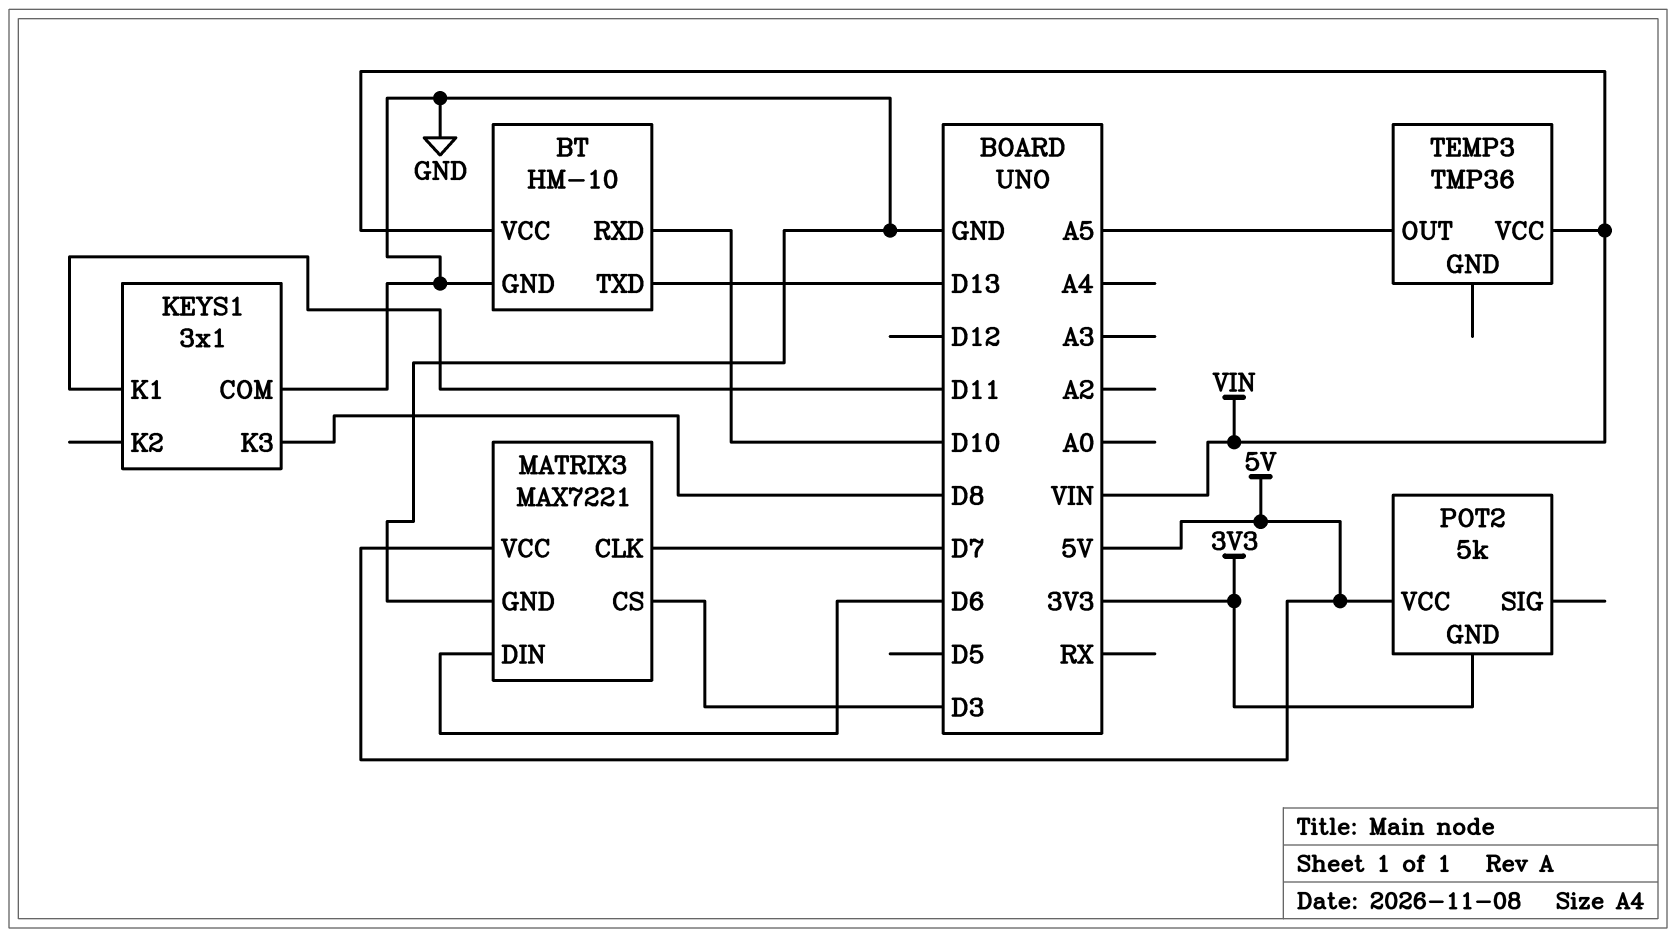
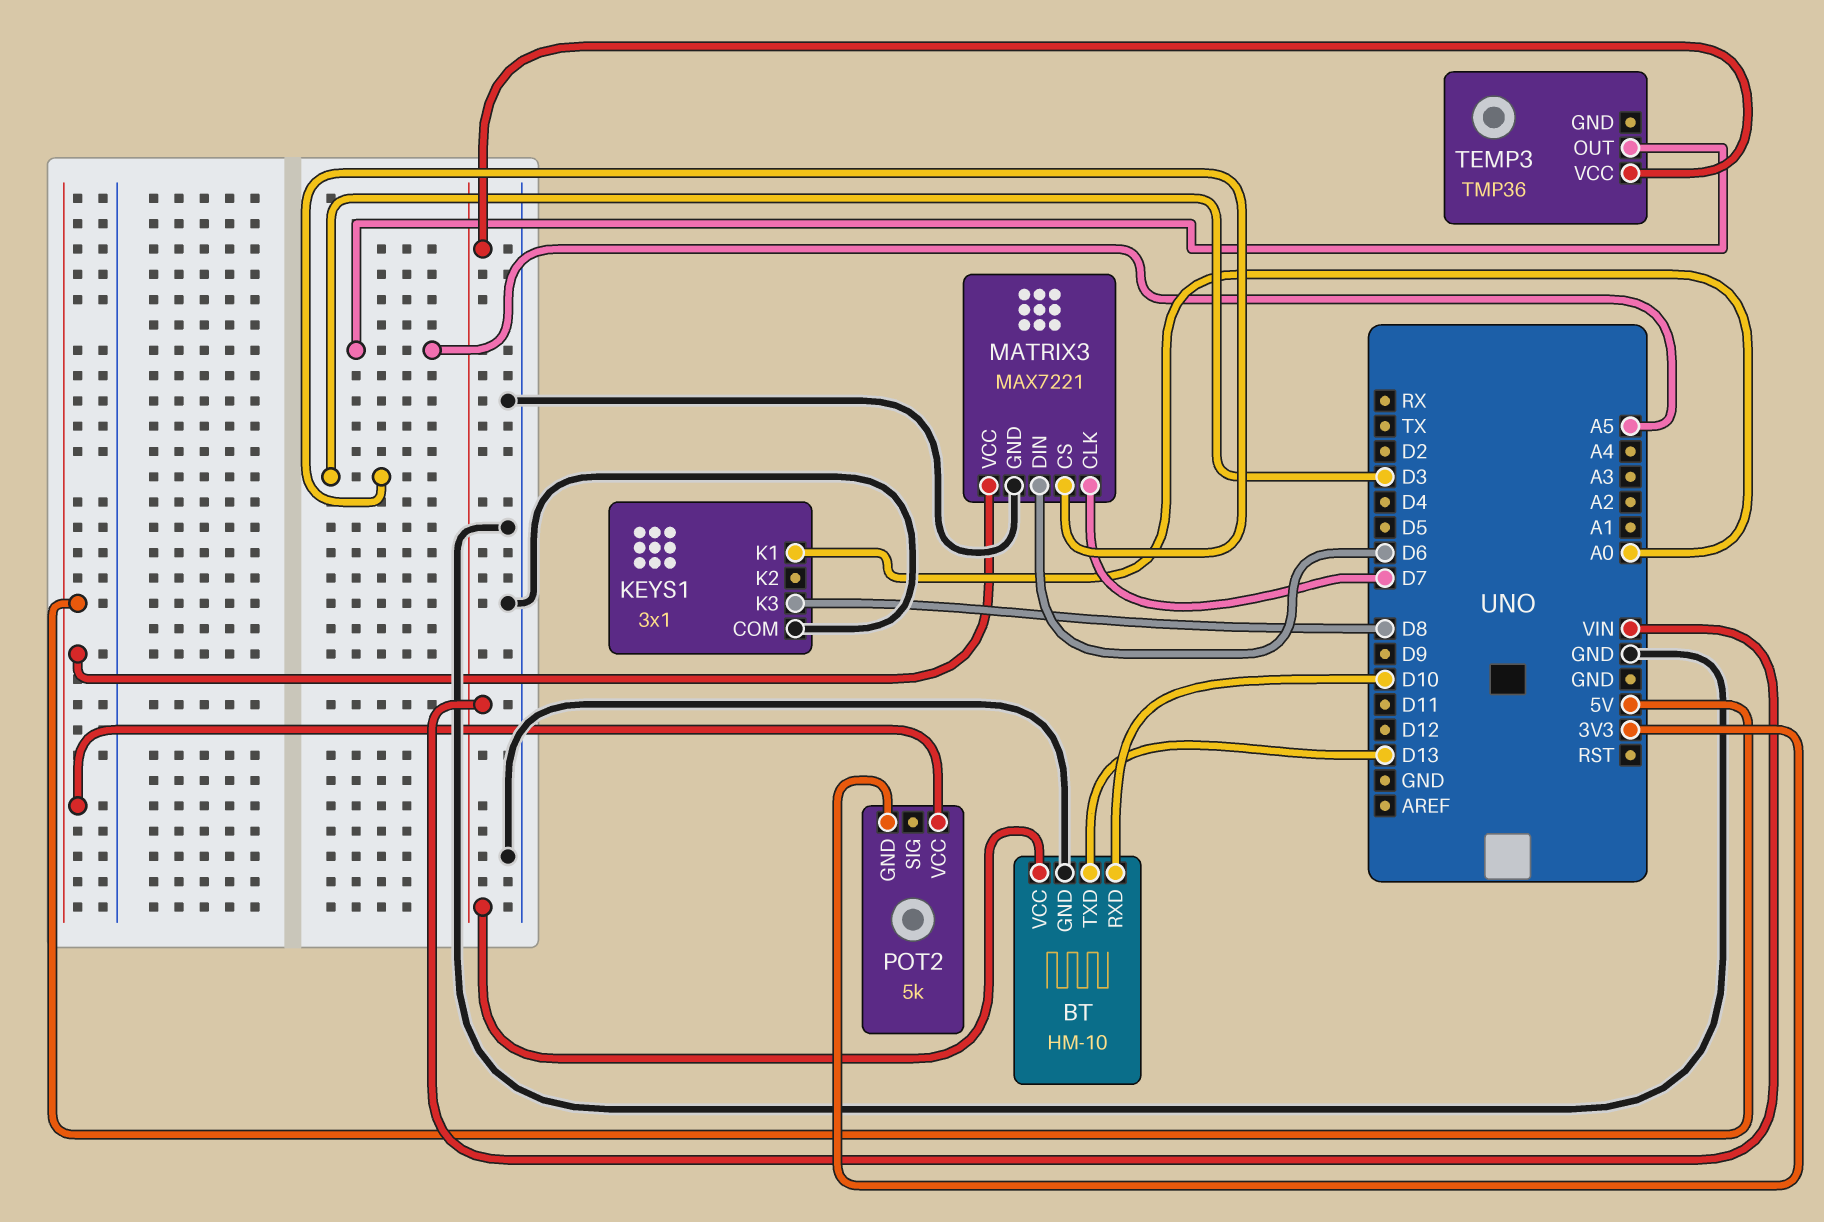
KEYS1 pin K1: D11 -> A0

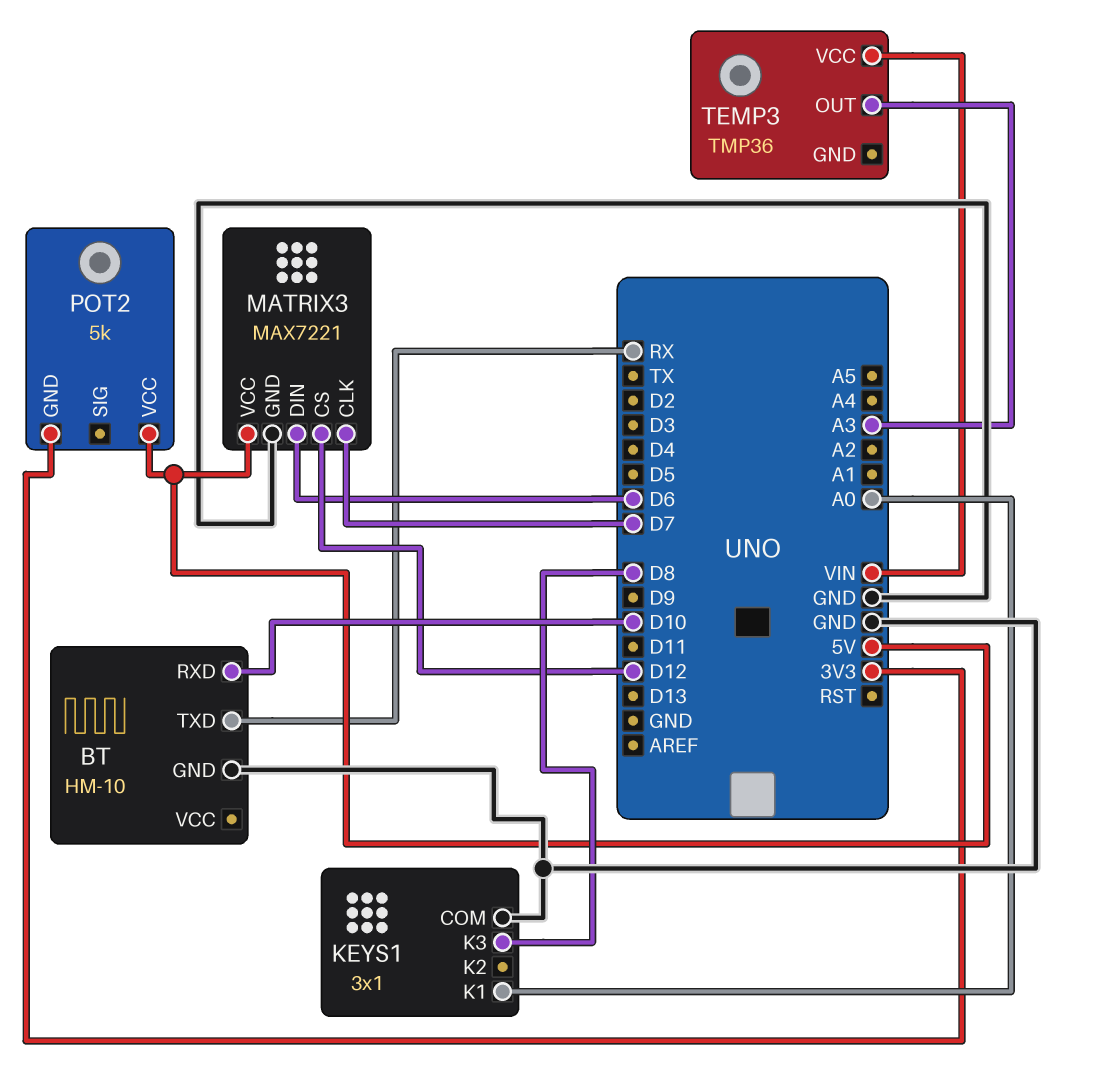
BT pin TXD: D13 -> RX
BT pin VCC: VIN -> none
MATRIX3 pin CS: D3 -> D12
TEMP3 pin OUT: A5 -> A3

